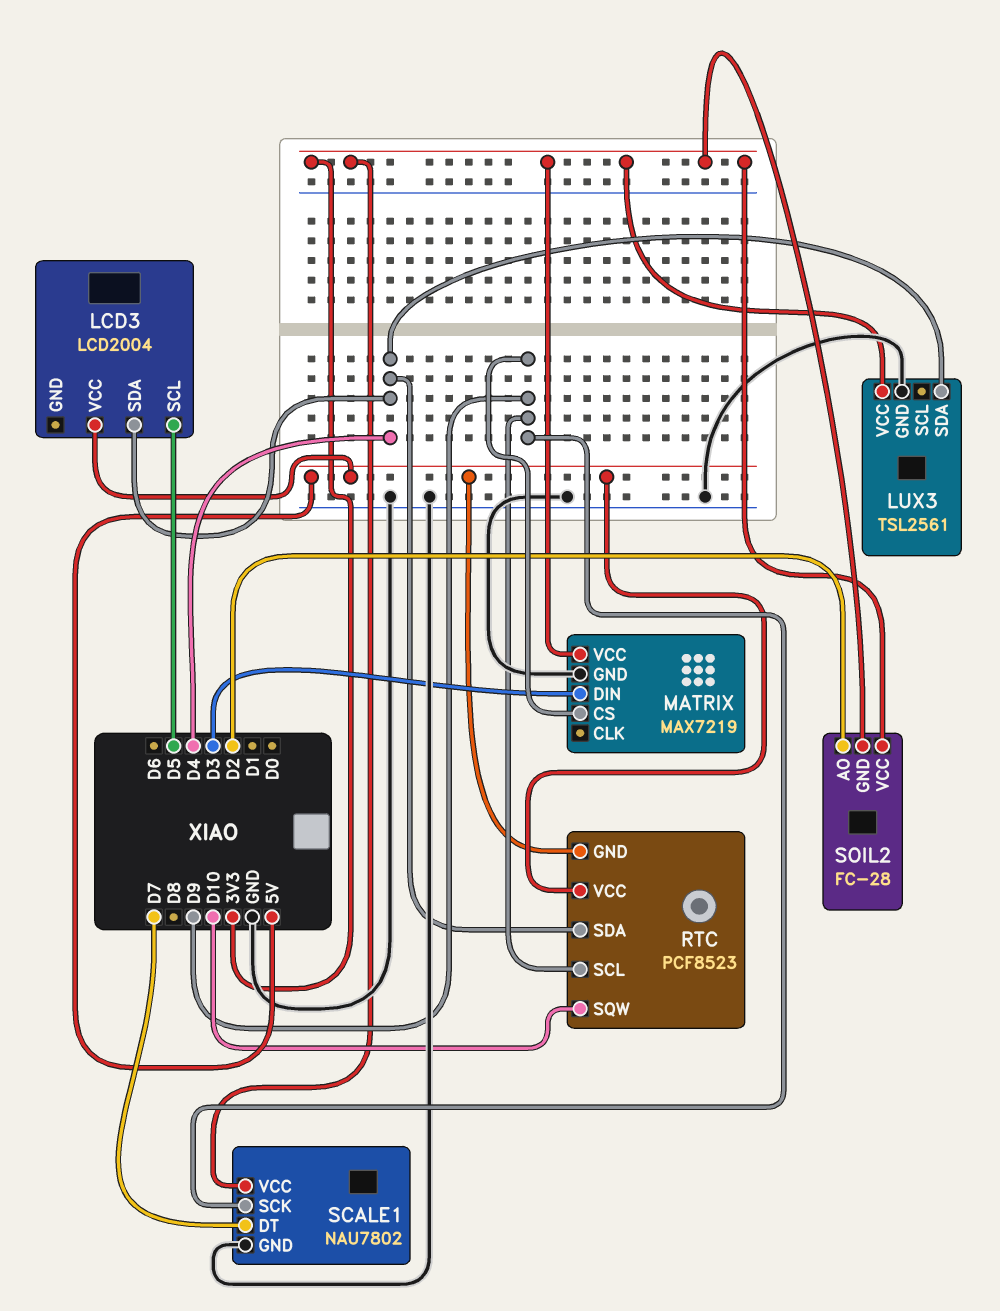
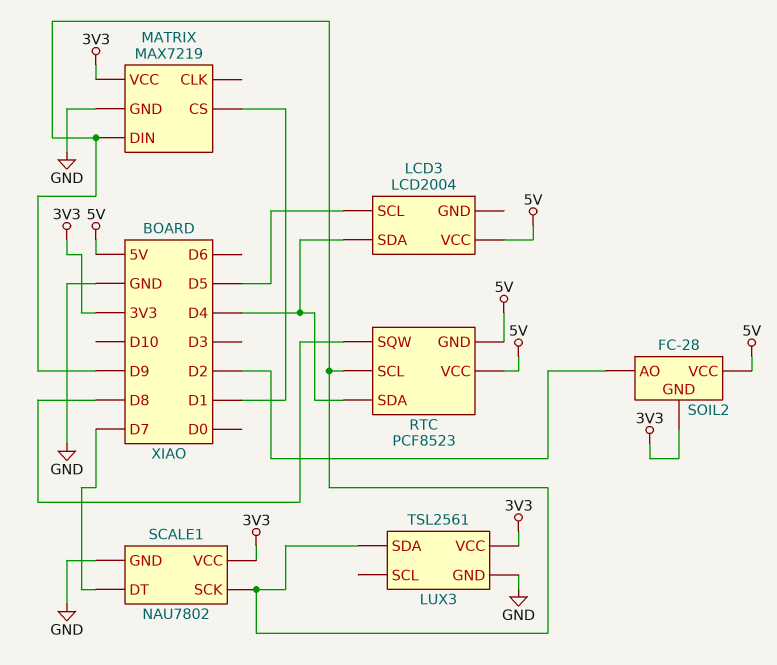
LUX3 pin SDA: D4 -> D9
MATRIX pin CS: D9 -> D1
MATRIX pin DIN: D3 -> D9
RTC pin SQW: D10 -> D8
SOIL2 pin VCC: 3V3 -> 5V

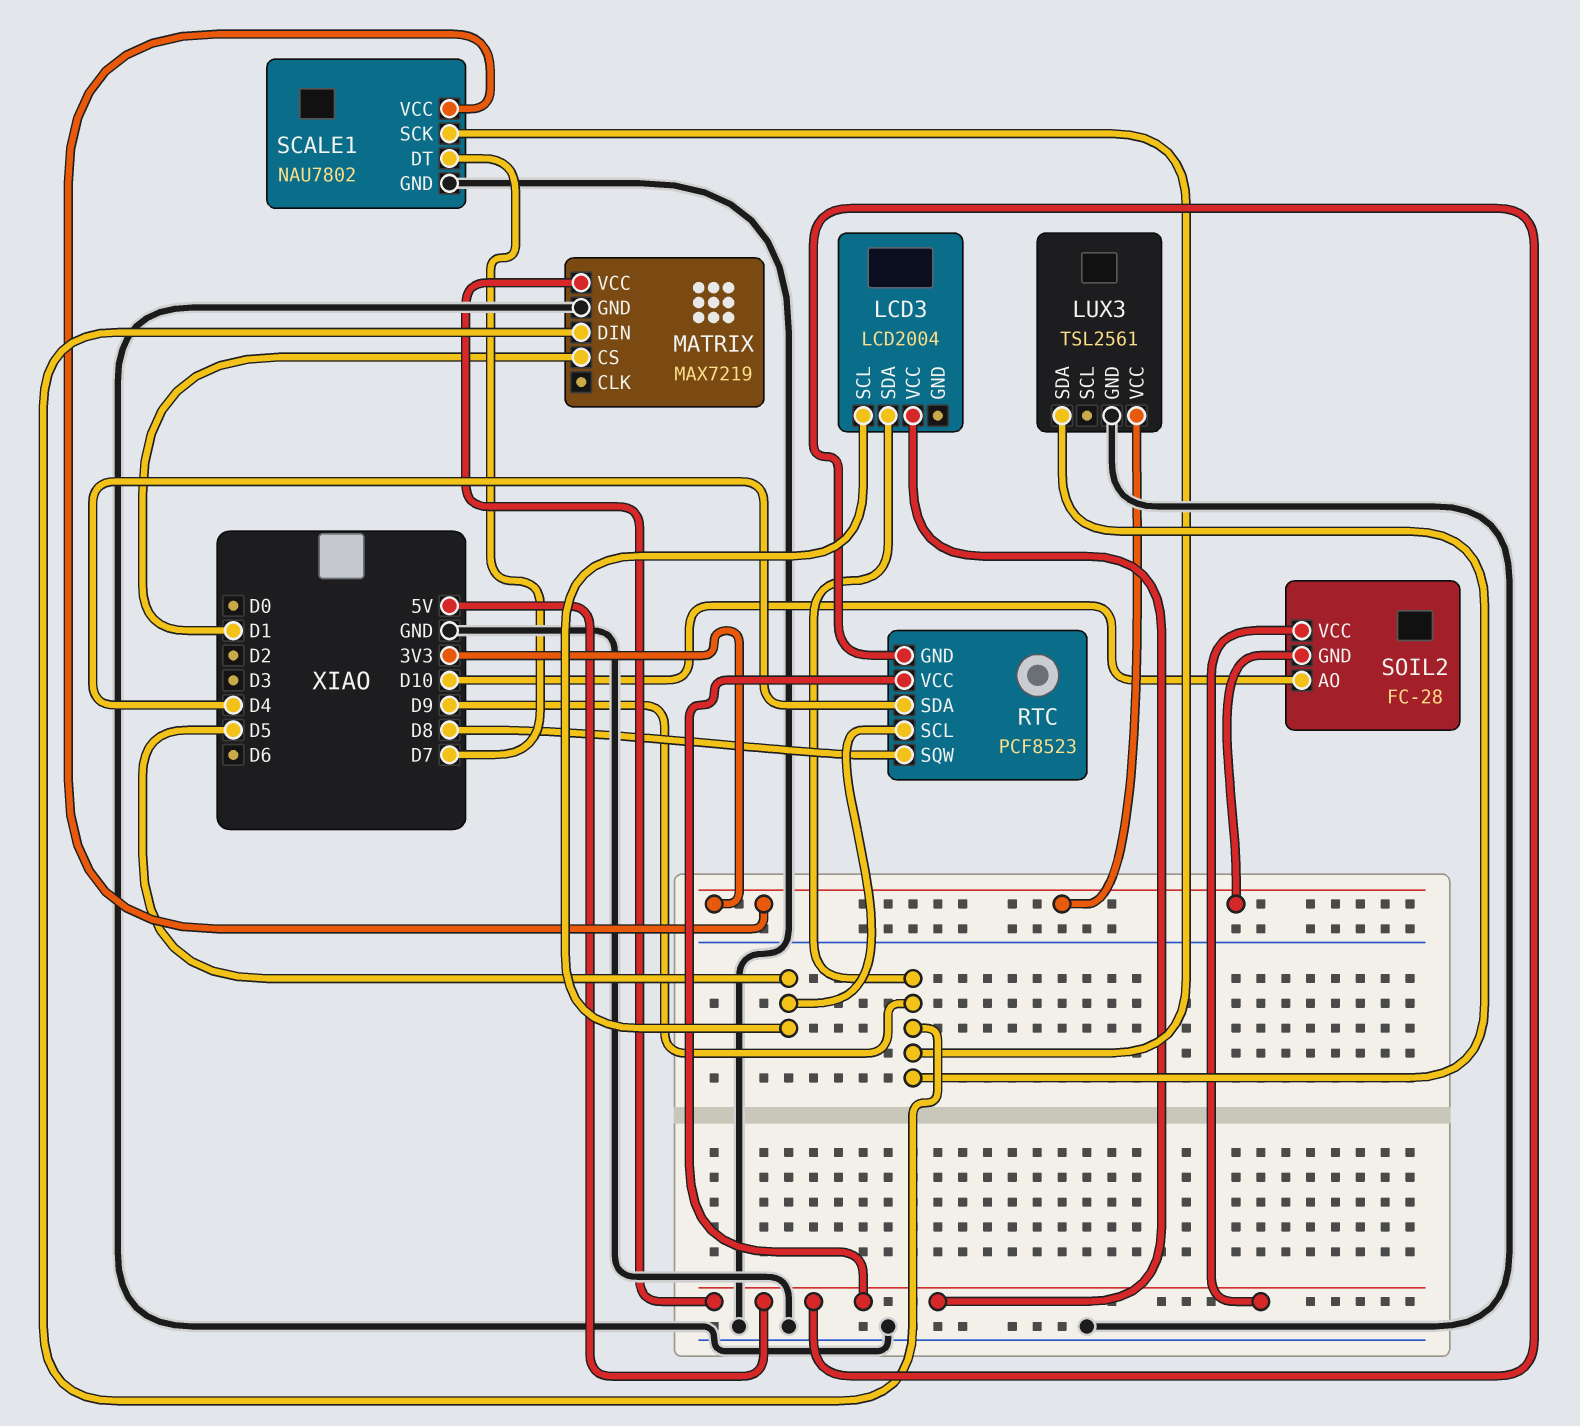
LCD3 pin SDA: D4 -> D9
MATRIX pin VCC: 3V3 -> 5V
RTC pin SCL: D9 -> D5
SOIL2 pin AO: D2 -> D10

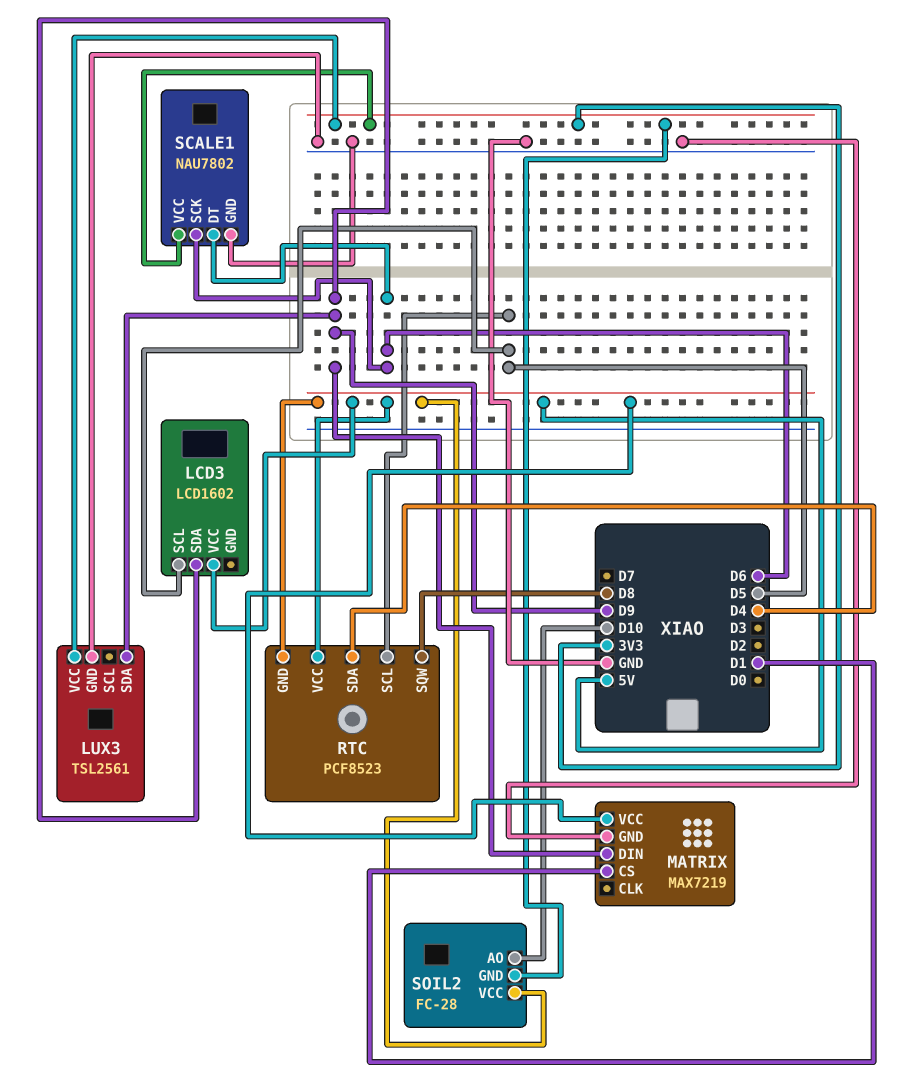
LCD3: LCD2004 -> LCD1602
SCALE1 pin DT: D7 -> D6
SCALE1 pin SCK: D9 -> D6

